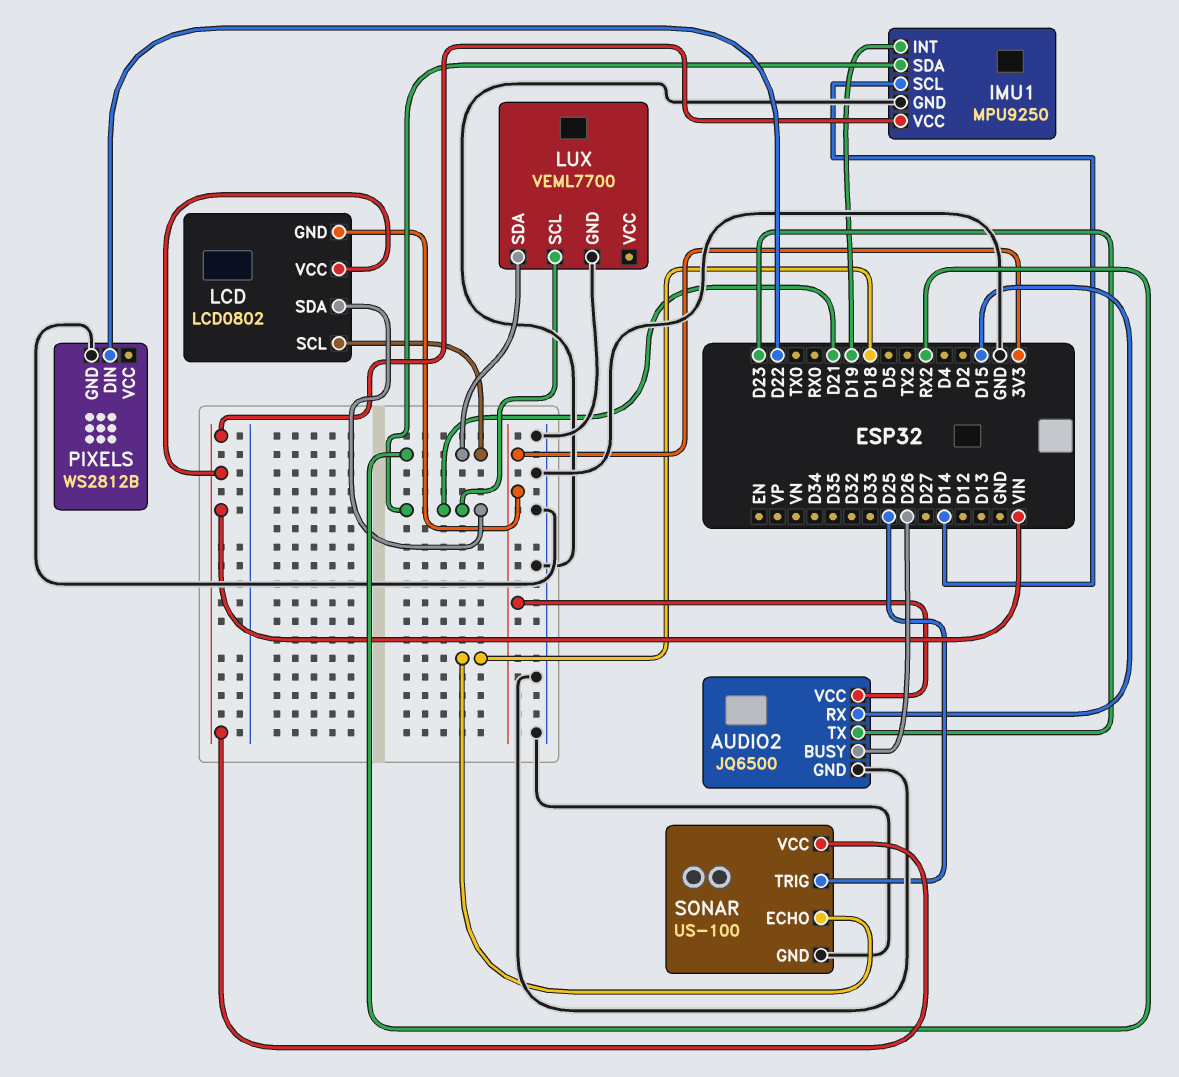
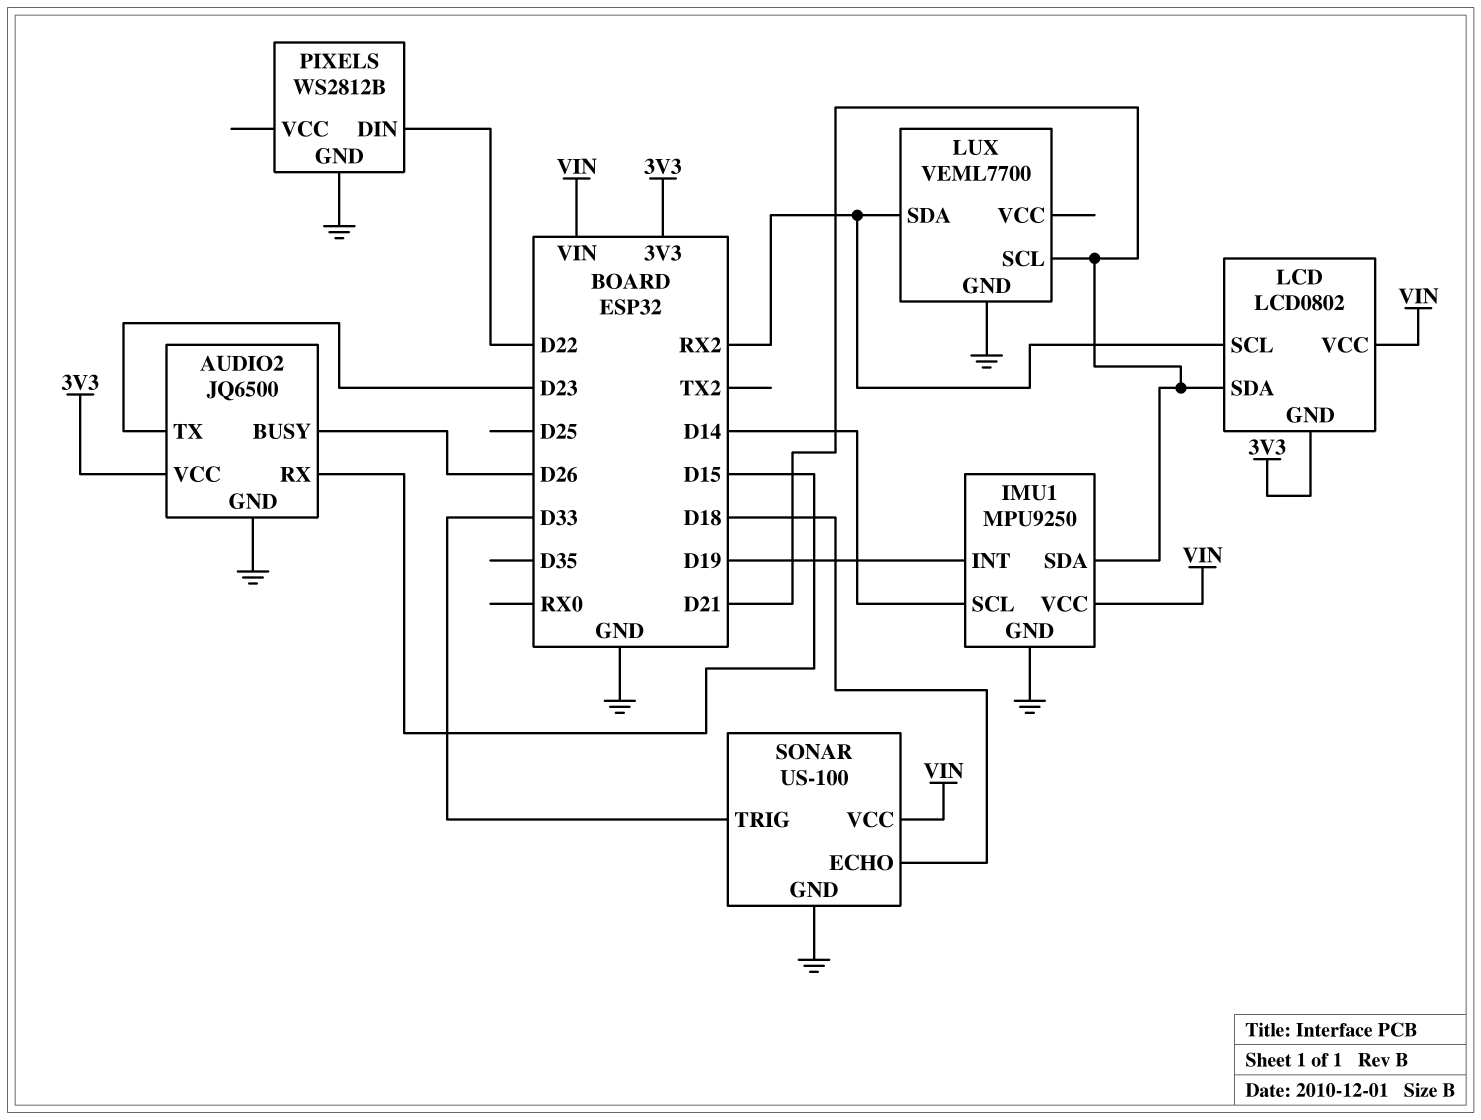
SONAR pin TRIG: D25 -> D33

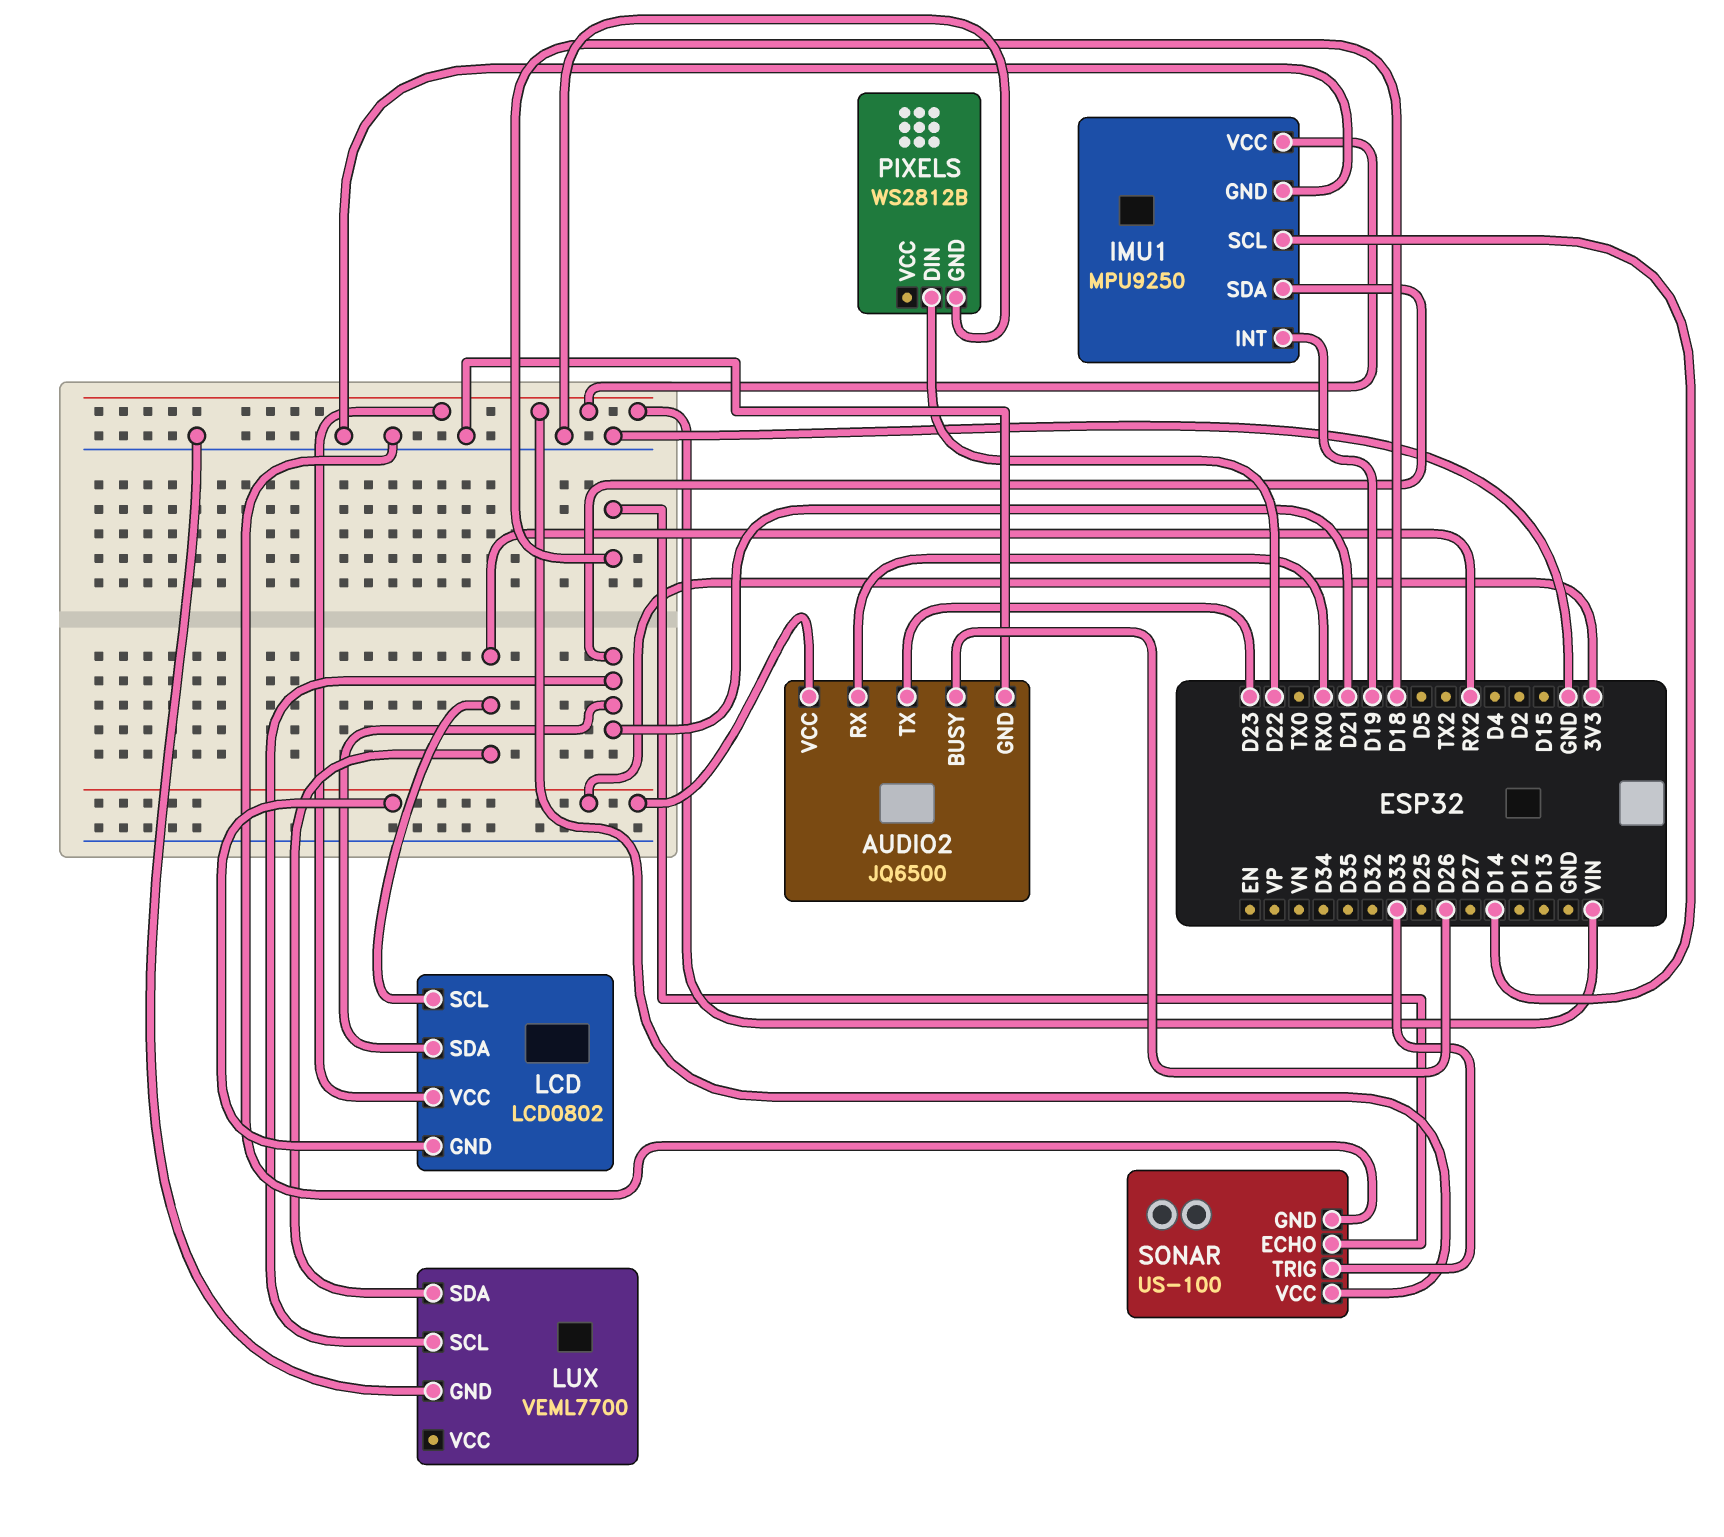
AUDIO2 pin RX: D15 -> RX0

